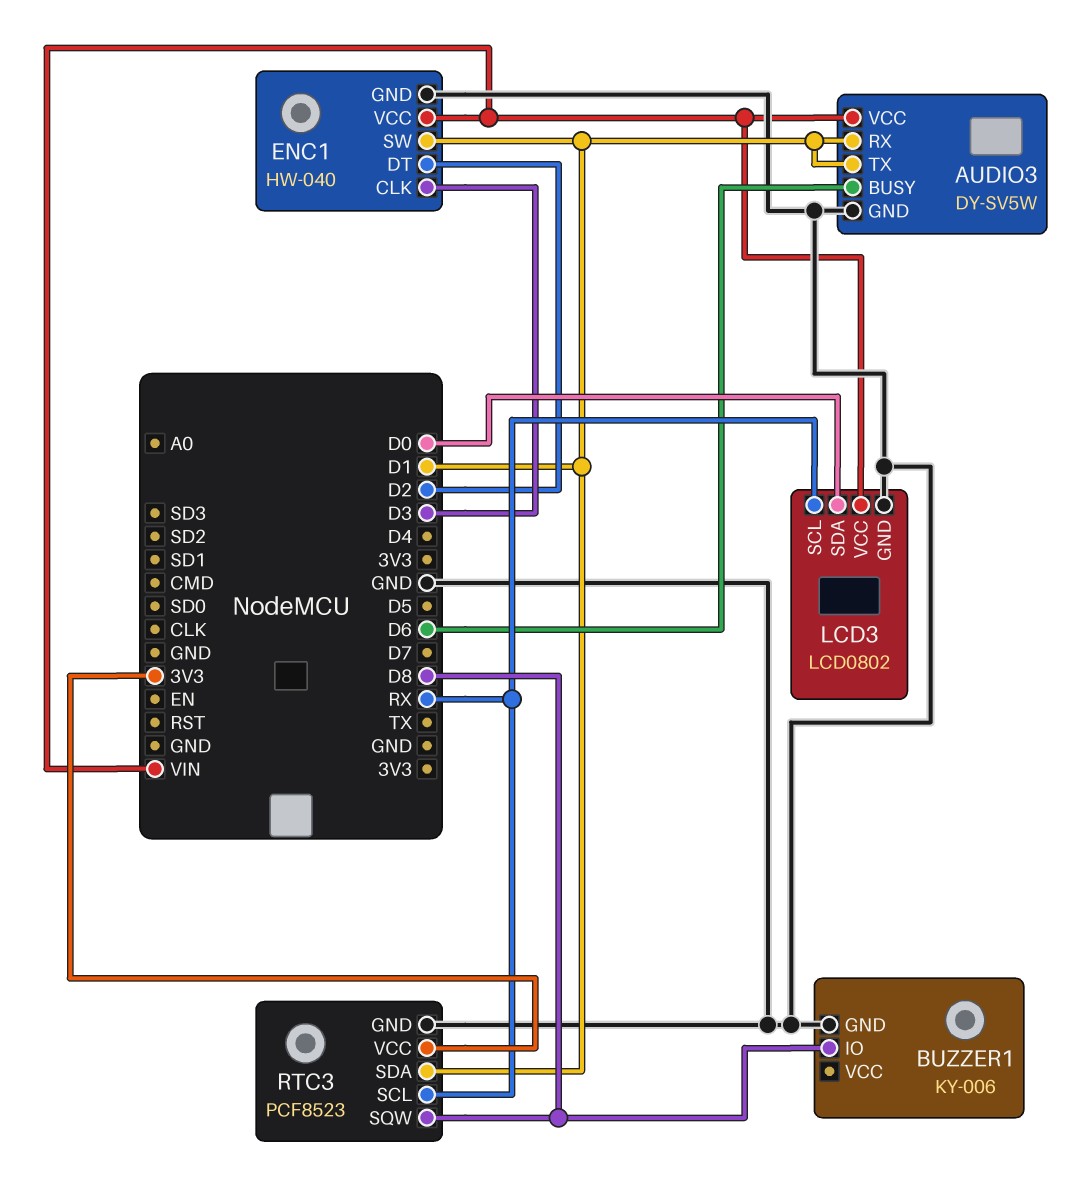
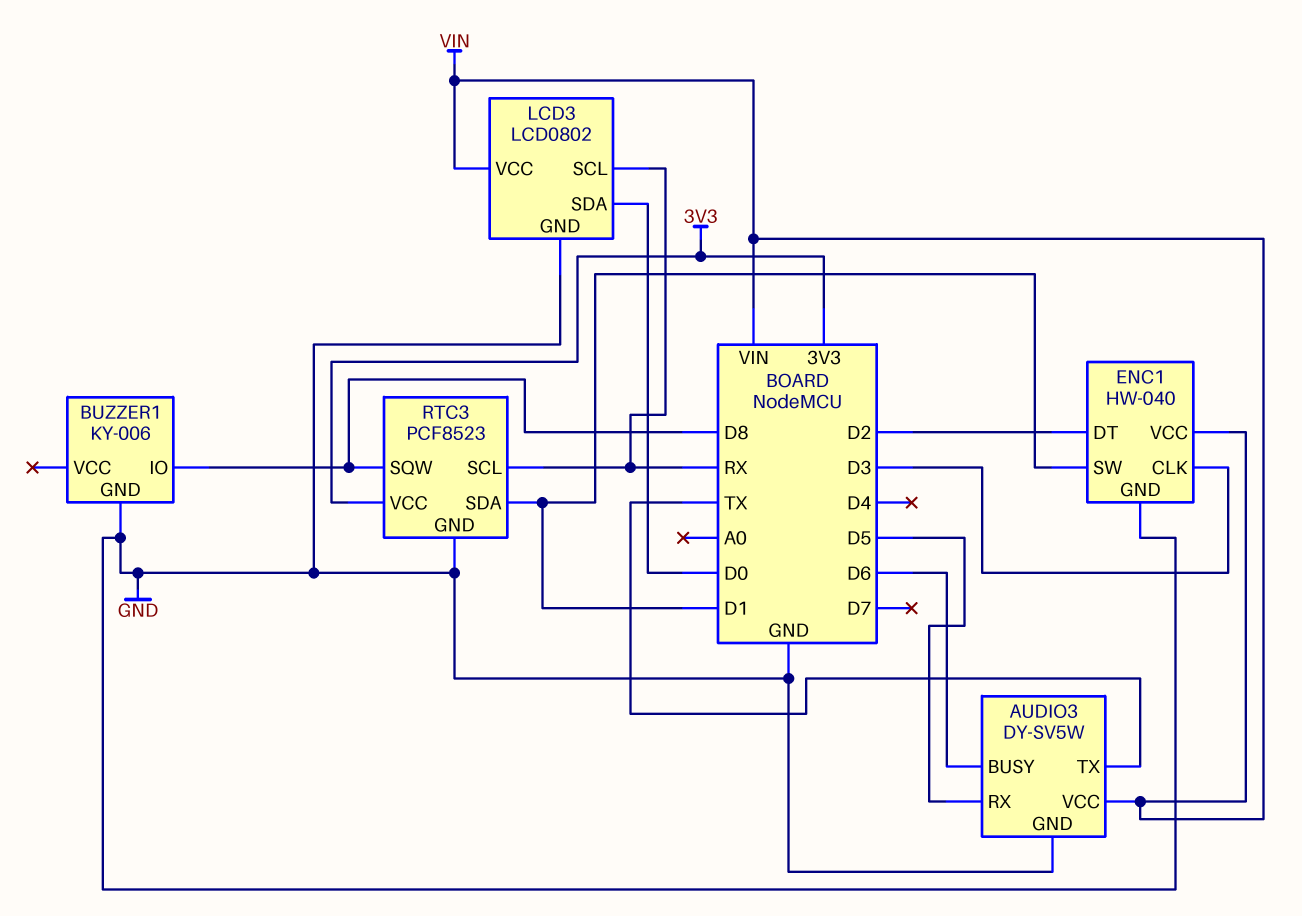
AUDIO3 pin RX: D1 -> D5
AUDIO3 pin TX: D1 -> TX

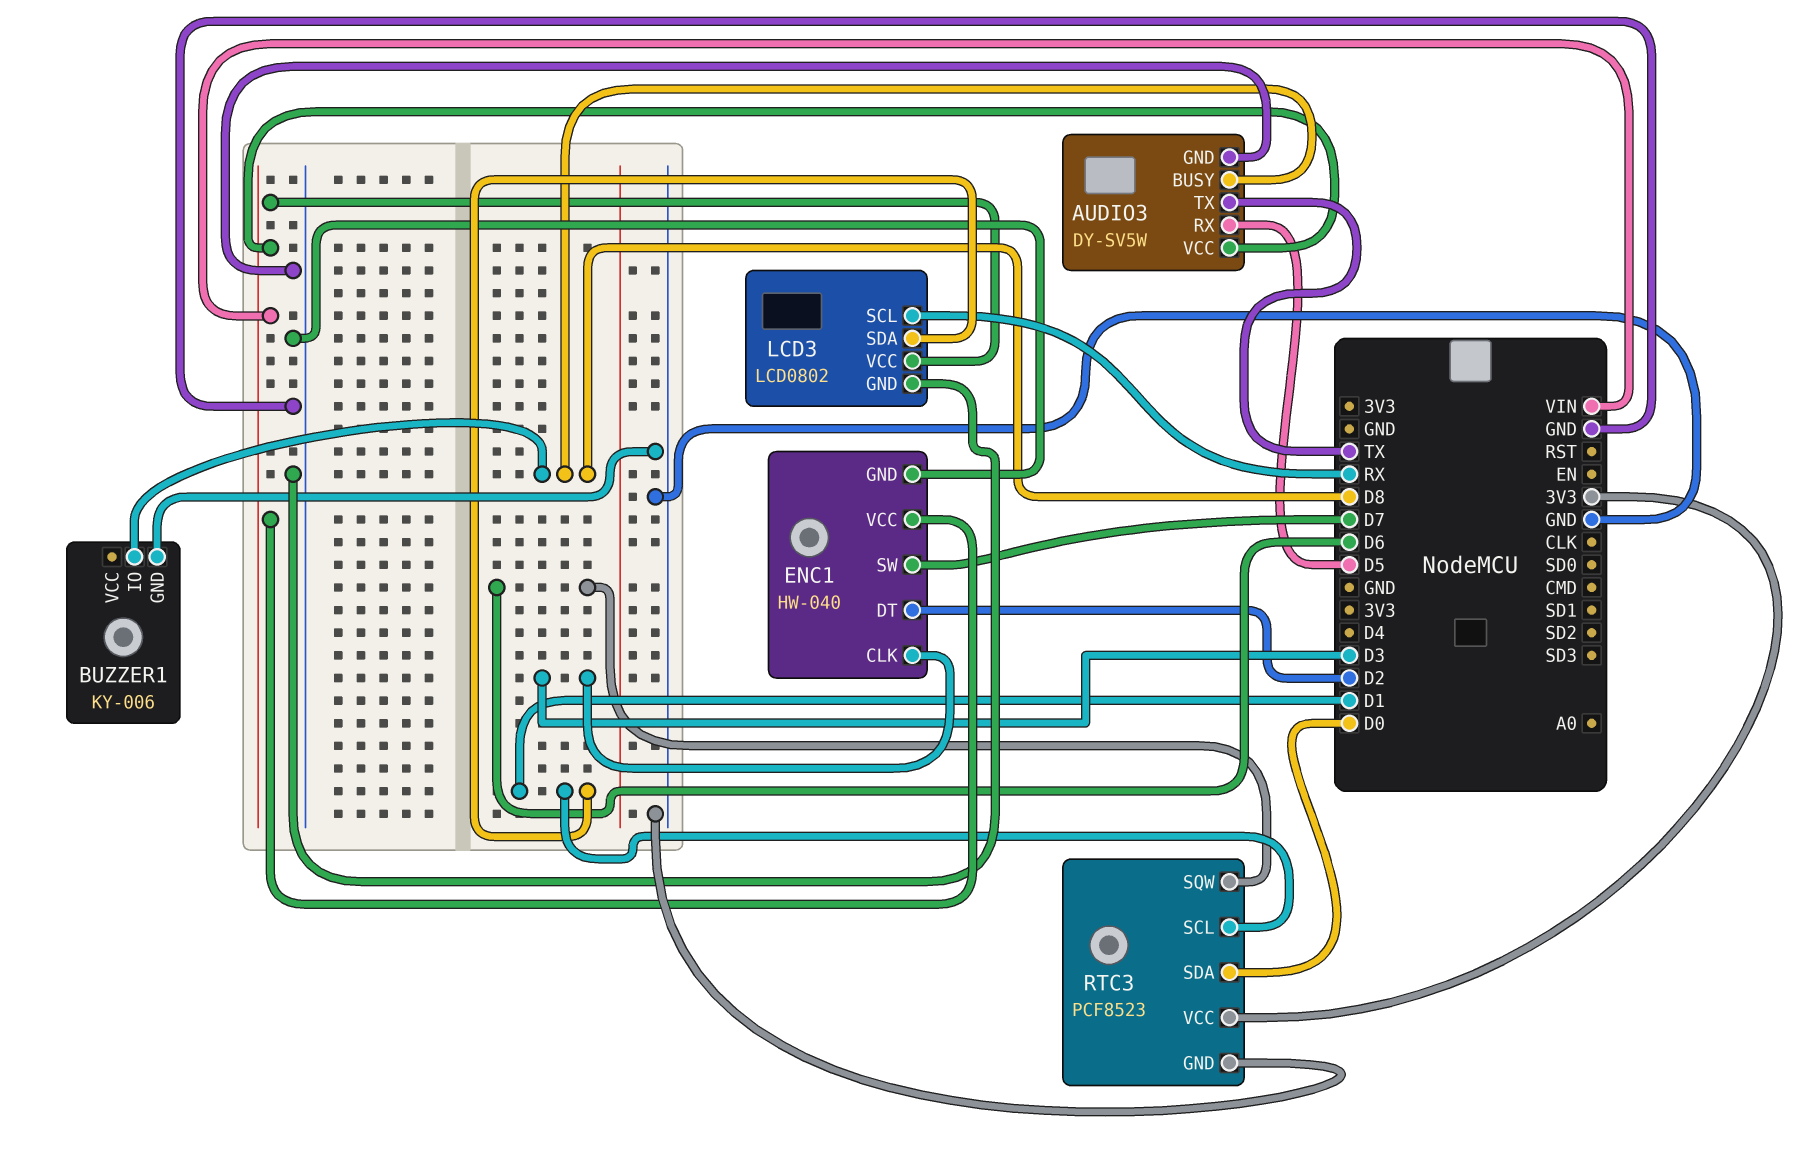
AUDIO3 pin BUSY: D6 -> D8
ENC1 pin SW: D1 -> D7
LCD3 pin SDA: D0 -> D1
RTC3 pin SCL: RX -> D1
RTC3 pin SDA: D1 -> D0
RTC3 pin SQW: D8 -> D6

